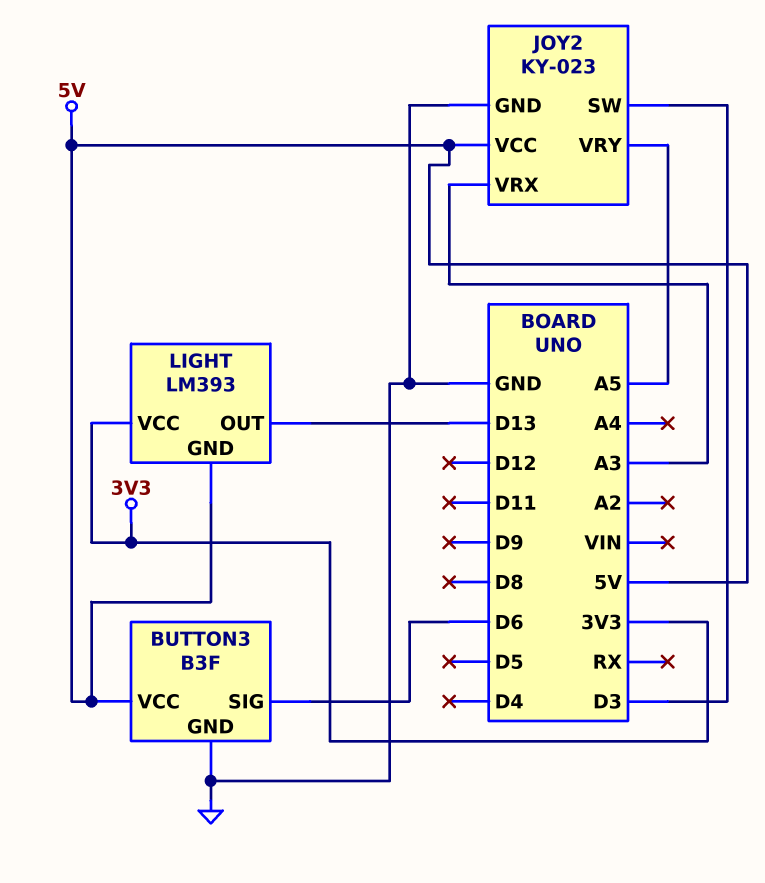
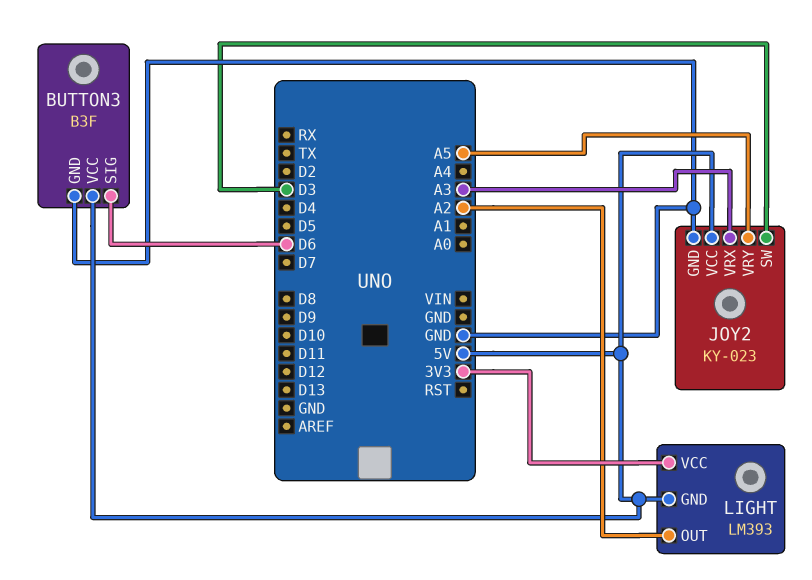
LIGHT pin OUT: D13 -> A2

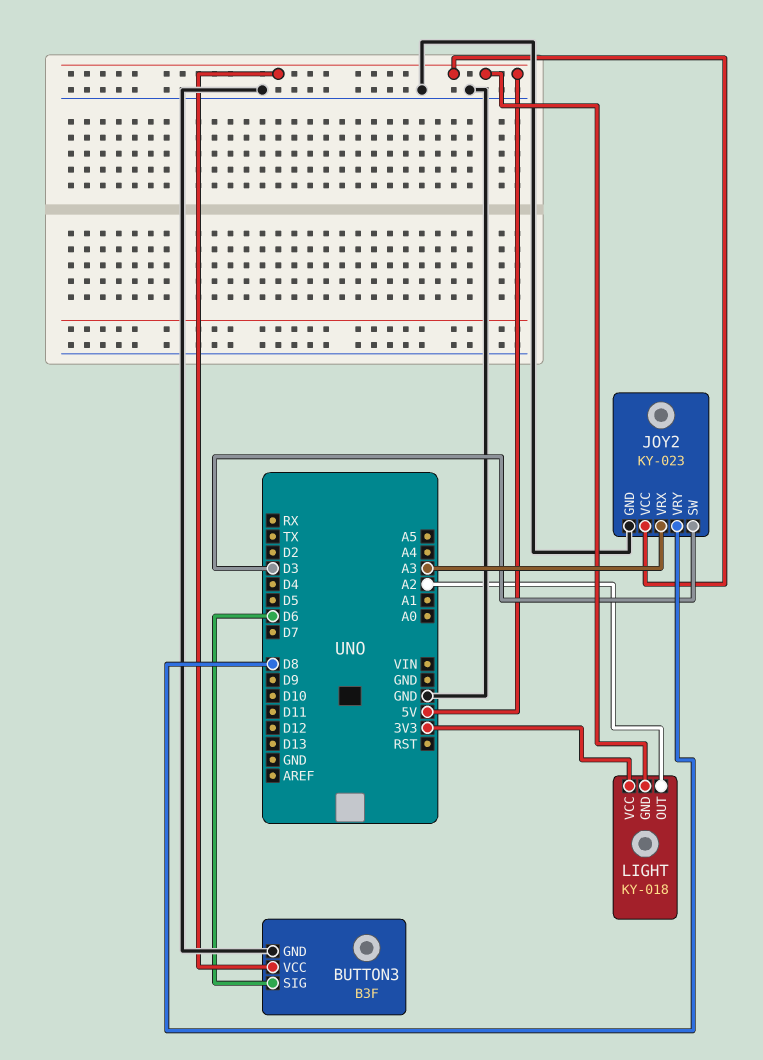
JOY2 pin VRY: A5 -> D8
LIGHT: LM393 -> KY-018

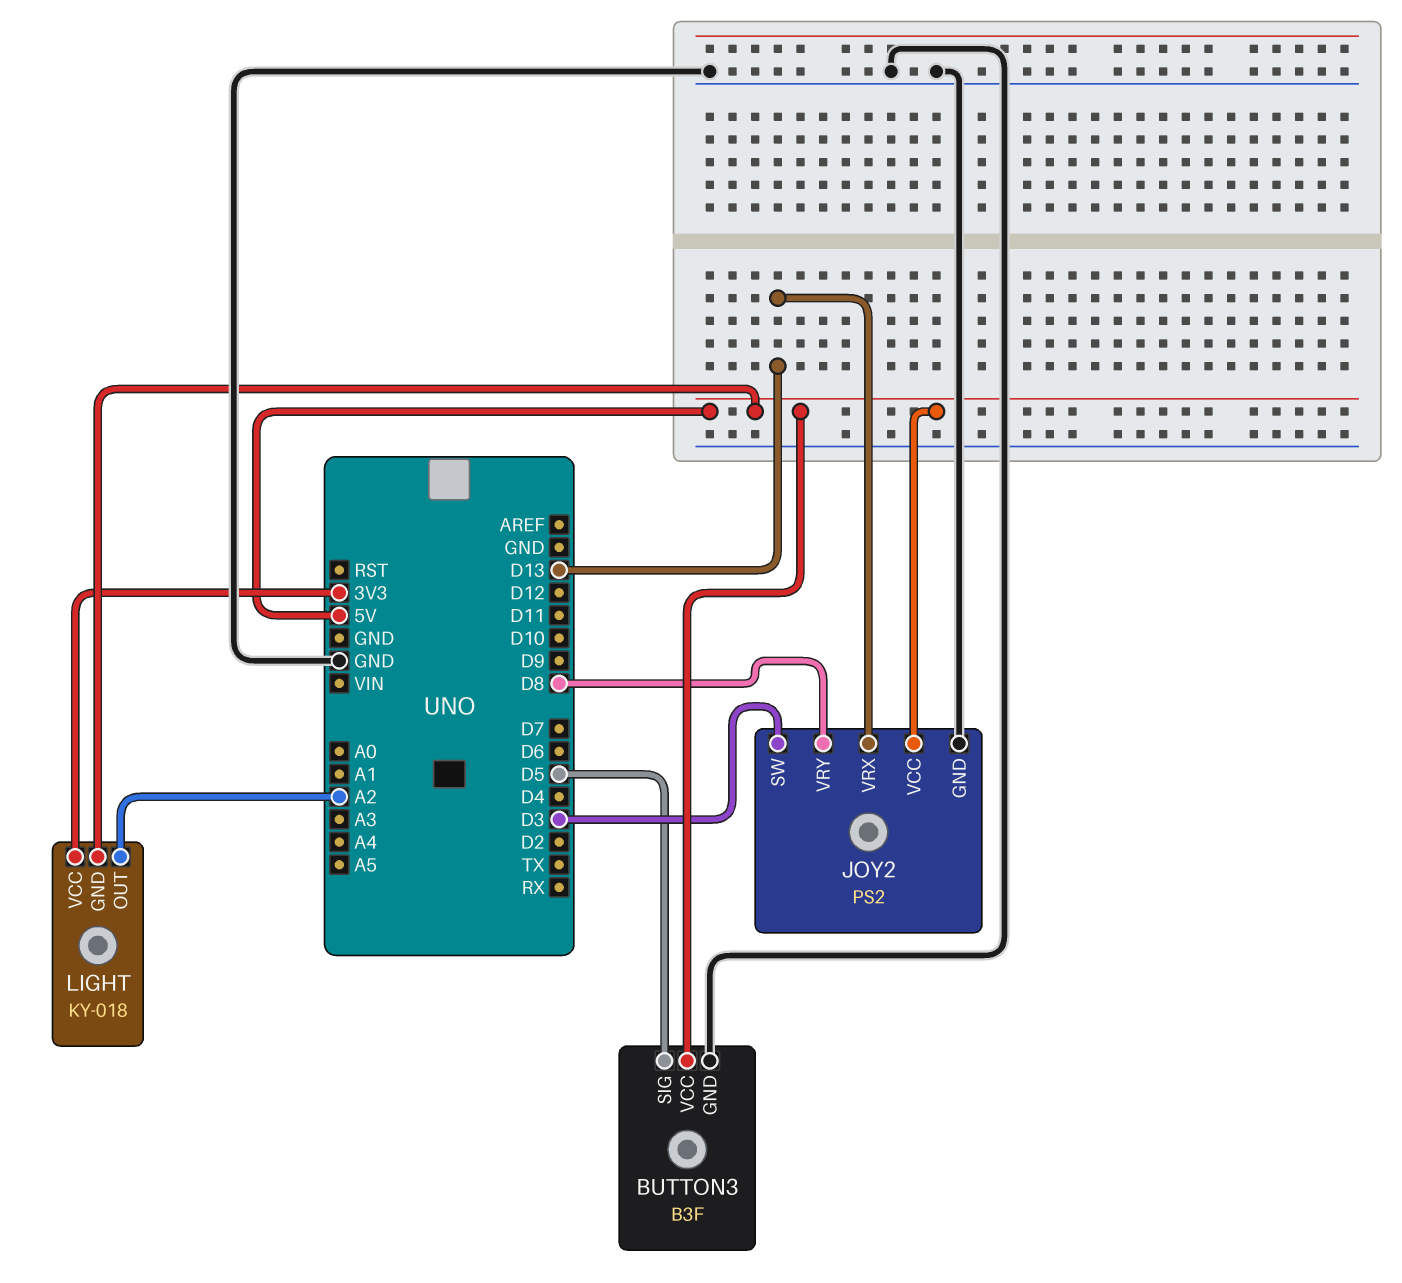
BUTTON3 pin SIG: D6 -> D5
JOY2: KY-023 -> PS2
JOY2 pin VRX: A3 -> D13

